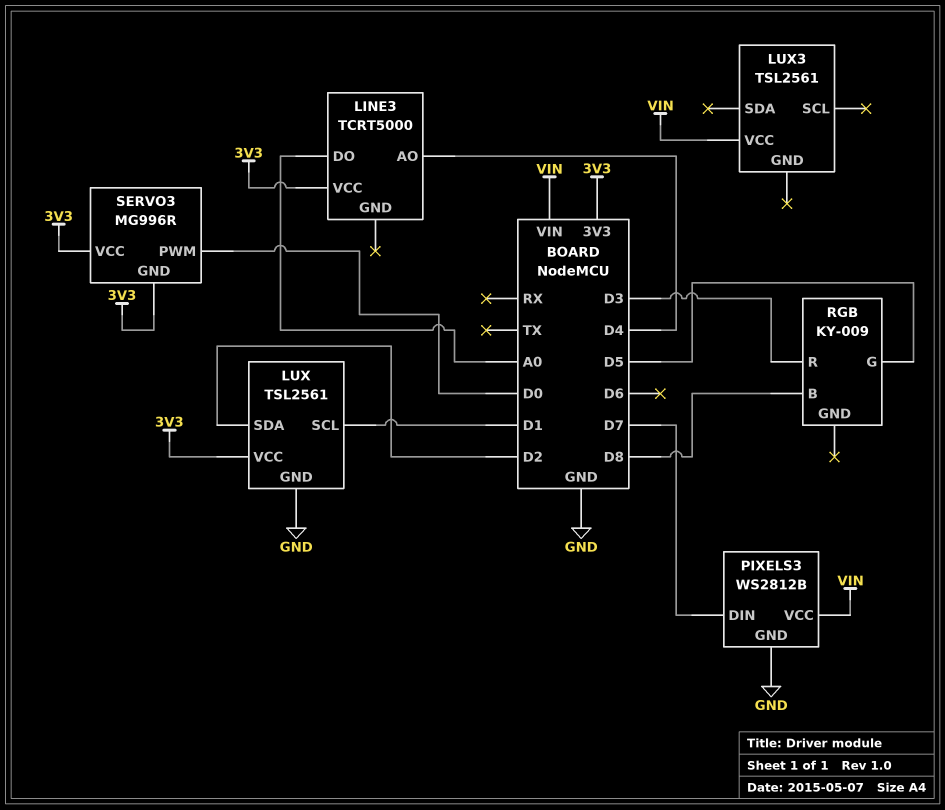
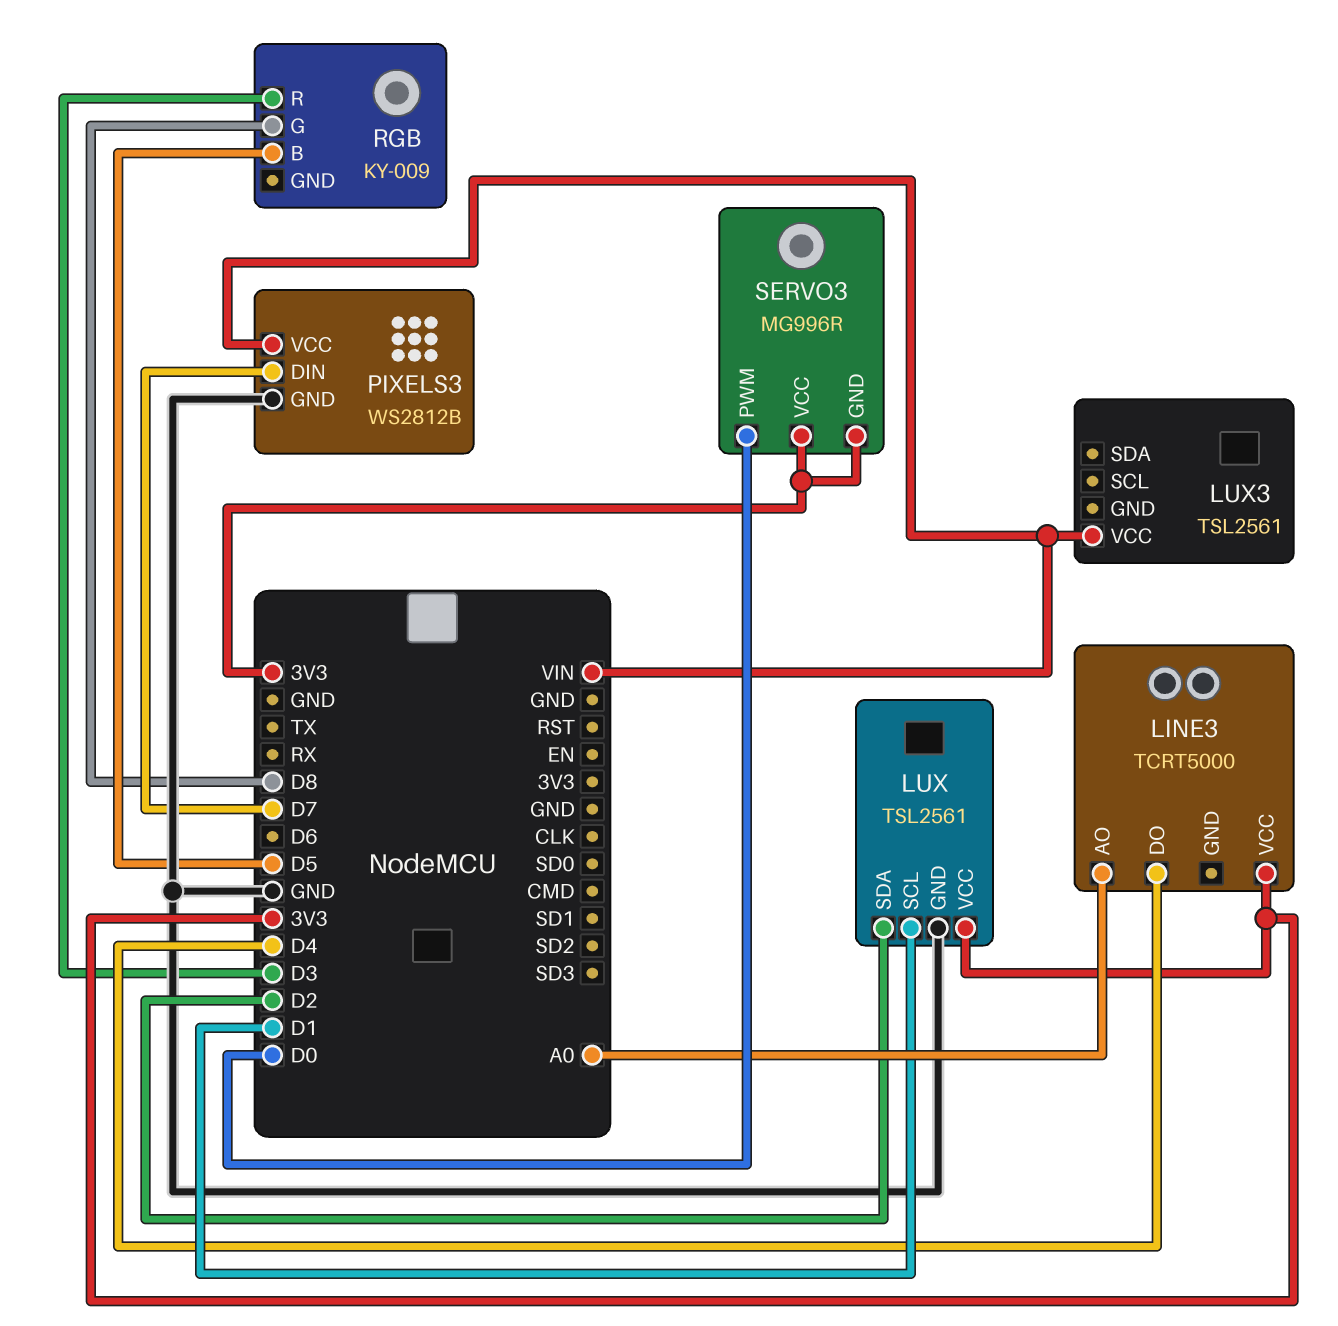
LINE3 pin AO: D4 -> A0
LINE3 pin DO: A0 -> D4
RGB pin B: D8 -> D5
RGB pin G: D5 -> D8

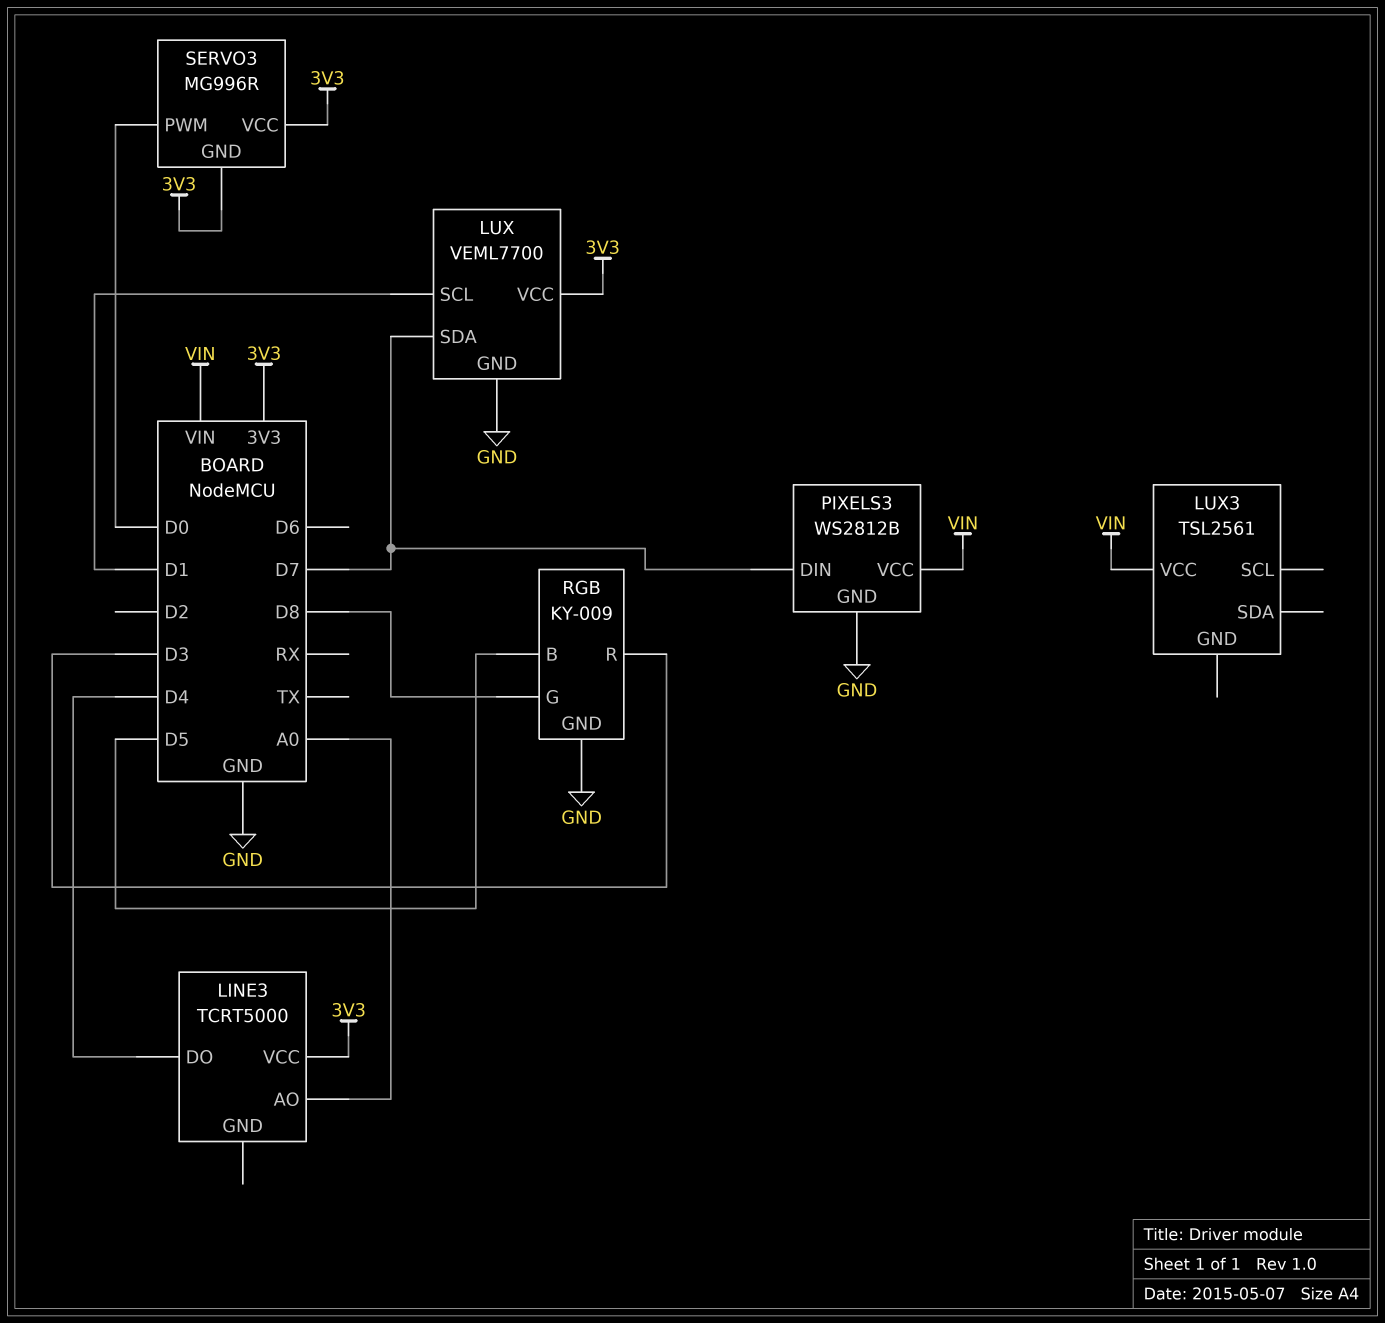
LUX: TSL2561 -> VEML7700
LUX pin SDA: D2 -> D7
RGB pin GND: none -> GND

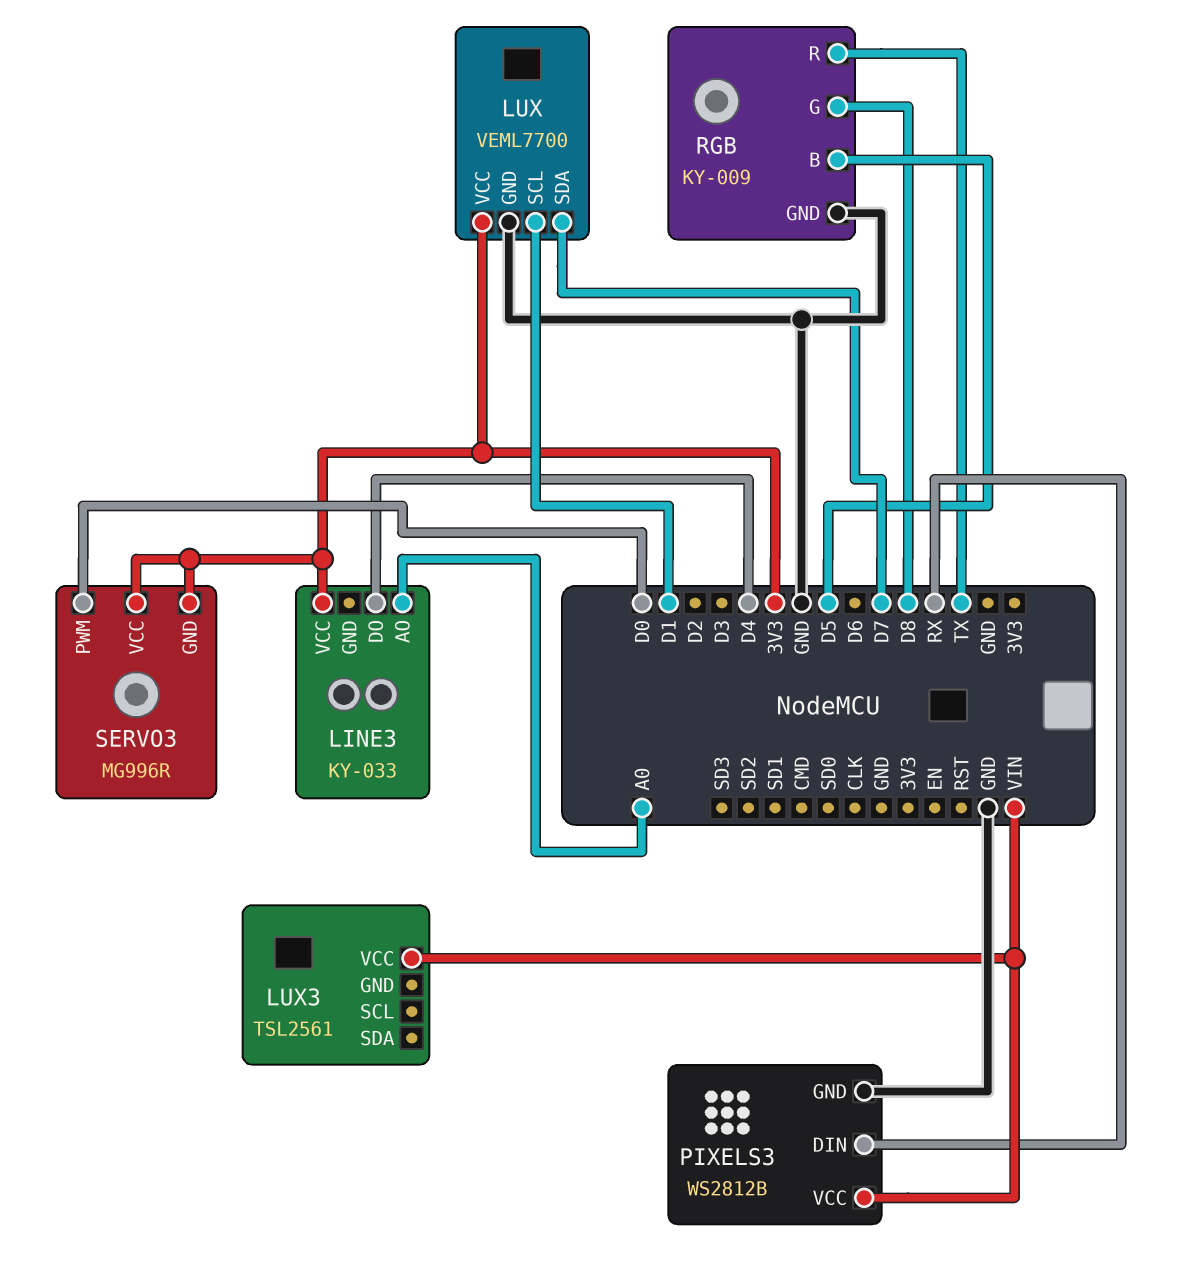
LINE3: TCRT5000 -> KY-033
PIXELS3 pin DIN: D7 -> RX
RGB pin R: D3 -> TX

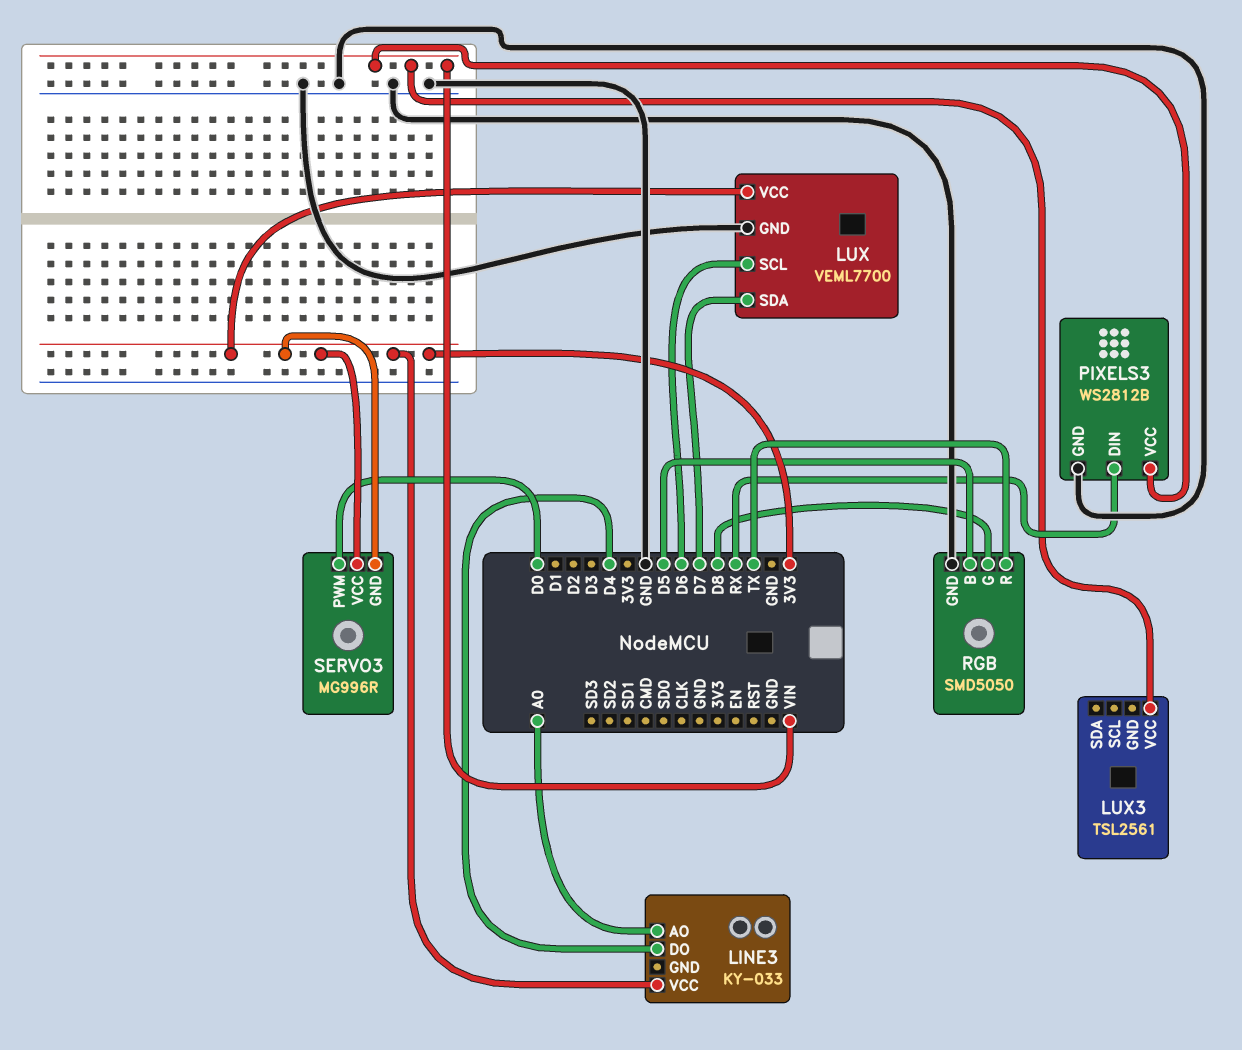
LUX pin SCL: D1 -> D6
RGB: KY-009 -> SMD5050

